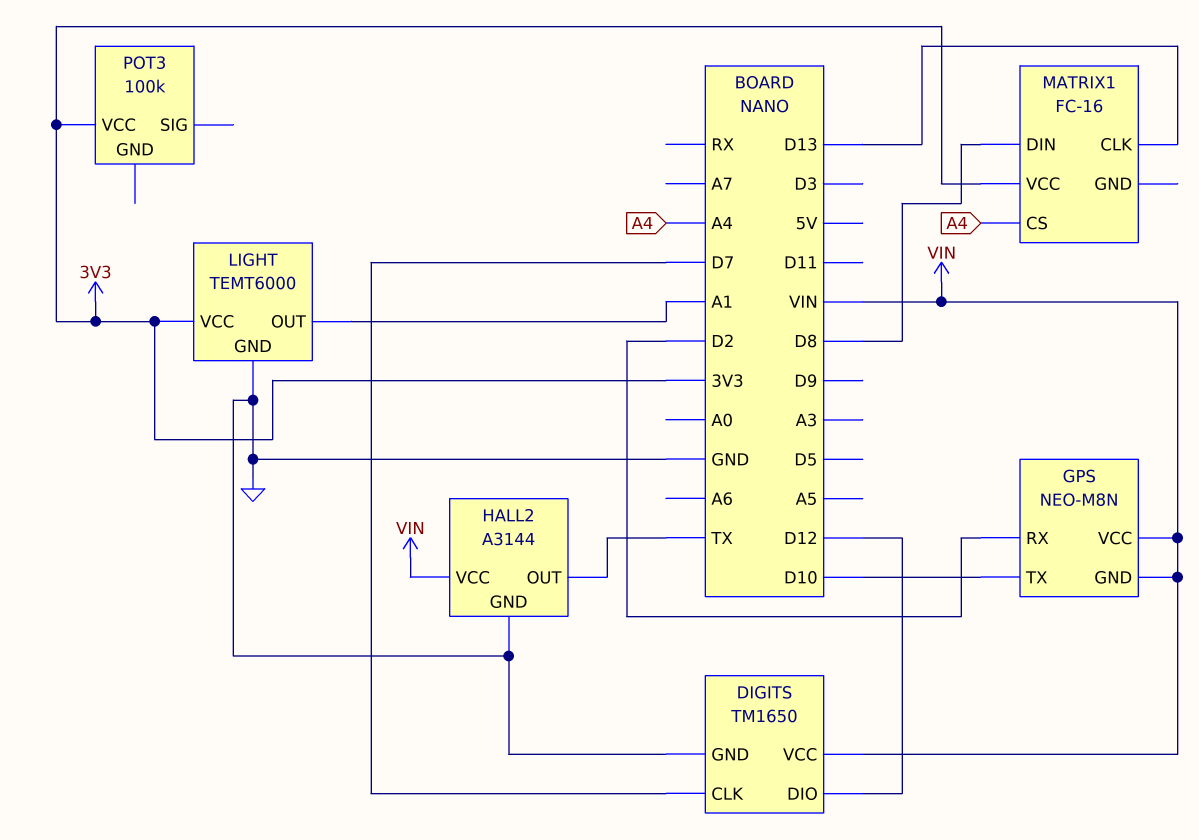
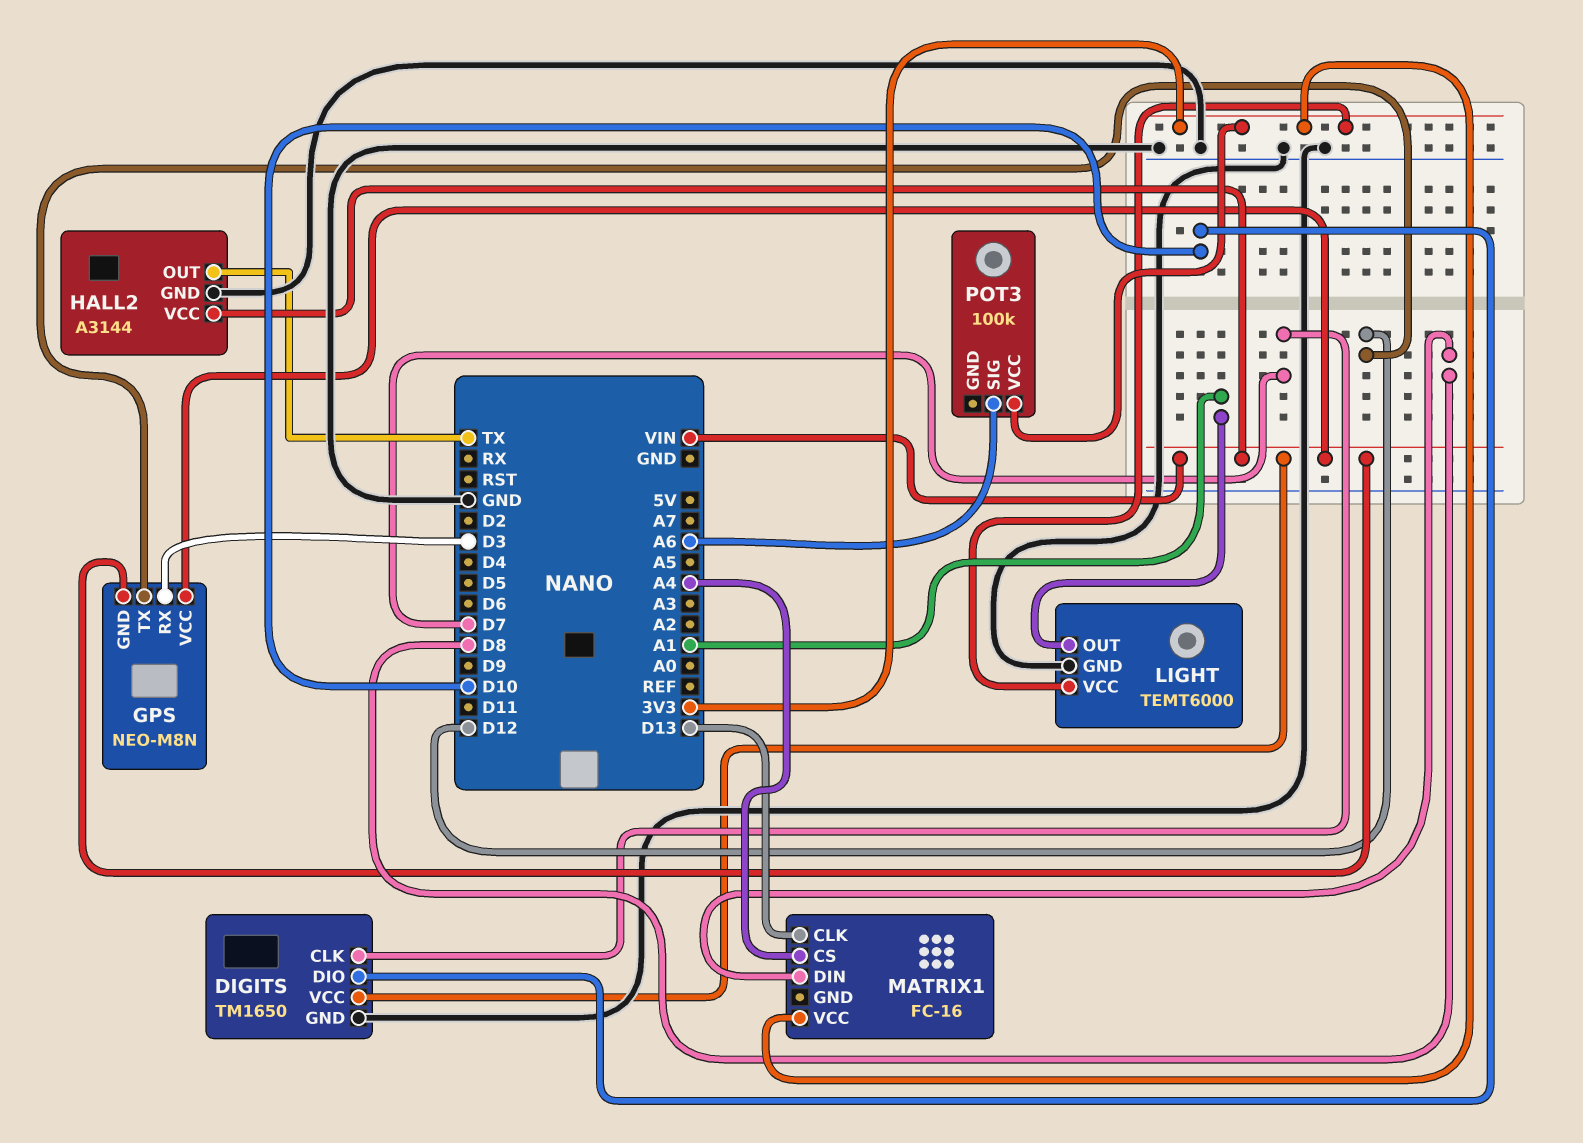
DIGITS pin DIO: D12 -> D10
GPS pin RX: D2 -> D3
GPS pin TX: D10 -> D12
POT3 pin SIG: none -> A6

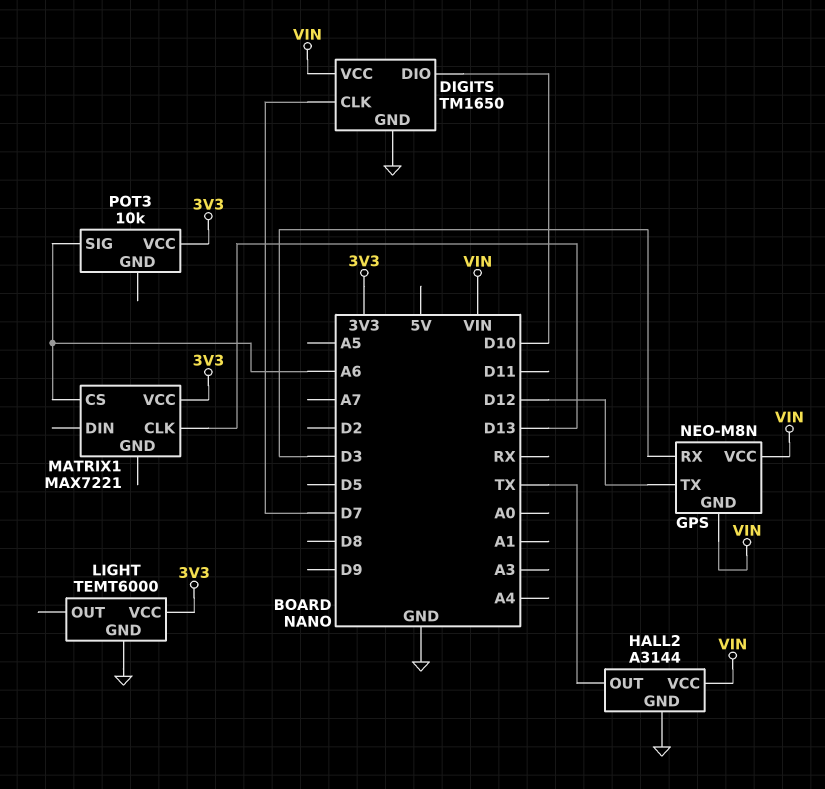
LIGHT pin OUT: A1 -> none
MATRIX1: FC-16 -> MAX7221
MATRIX1 pin CS: A4 -> A6
MATRIX1 pin DIN: D8 -> none
POT3: 100k -> 10k

